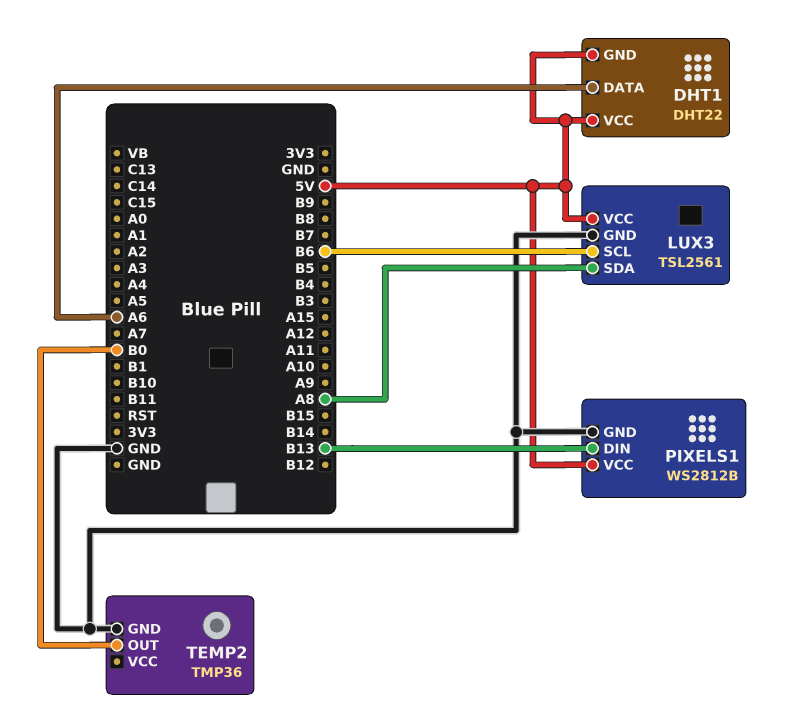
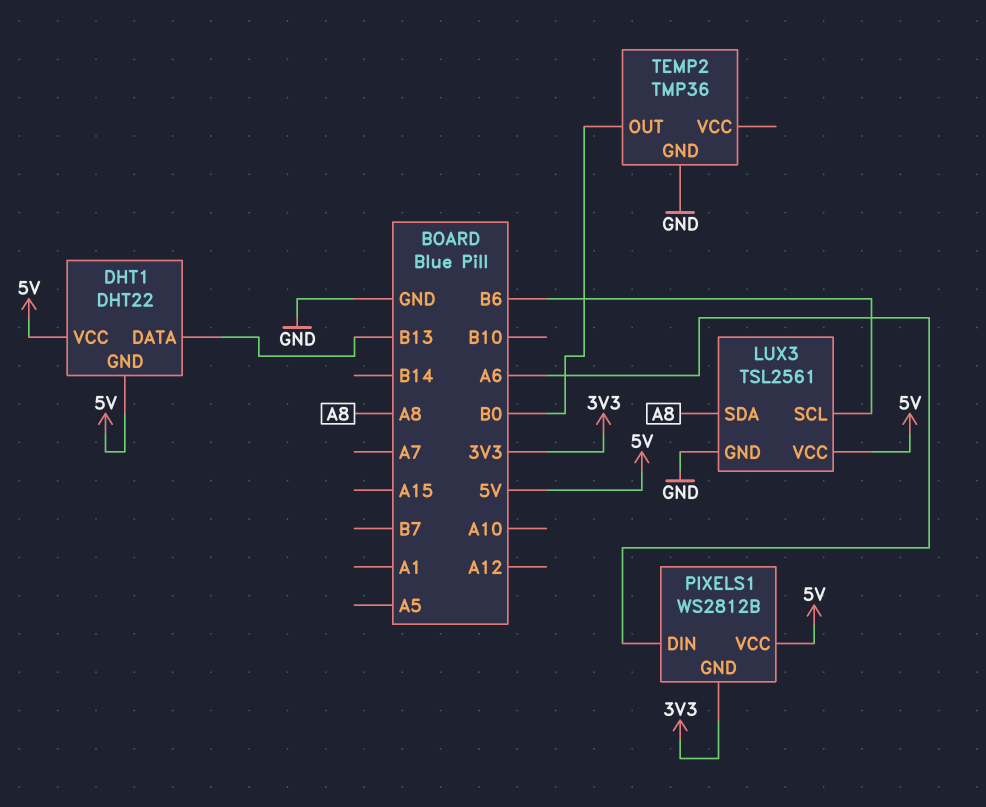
DHT1 pin DATA: A6 -> B13
PIXELS1 pin DIN: B13 -> A6
PIXELS1 pin GND: GND -> 3V3

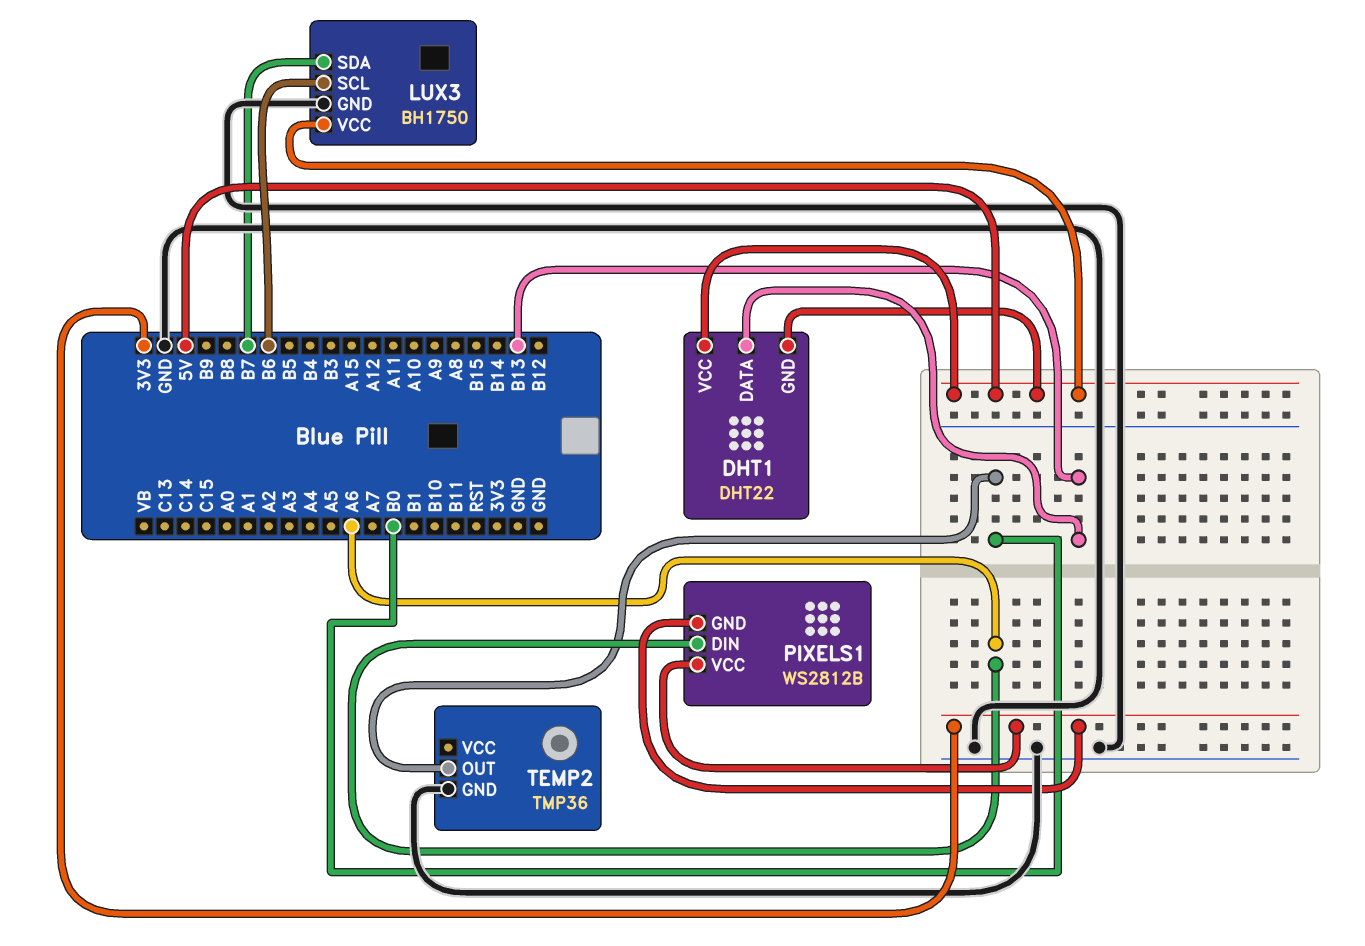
LUX3: TSL2561 -> BH1750
LUX3 pin SDA: A8 -> B7
PIXELS1 pin VCC: 5V -> 3V3

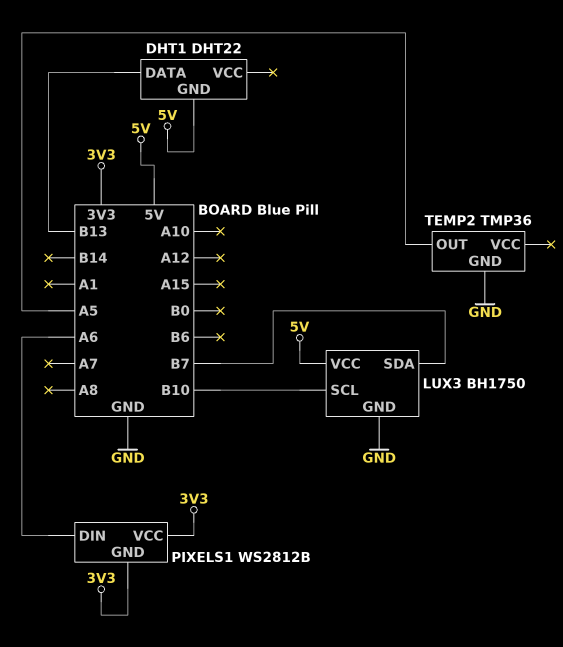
DHT1 pin VCC: 5V -> none
LUX3 pin SCL: B6 -> B10
TEMP2 pin OUT: B0 -> A5

